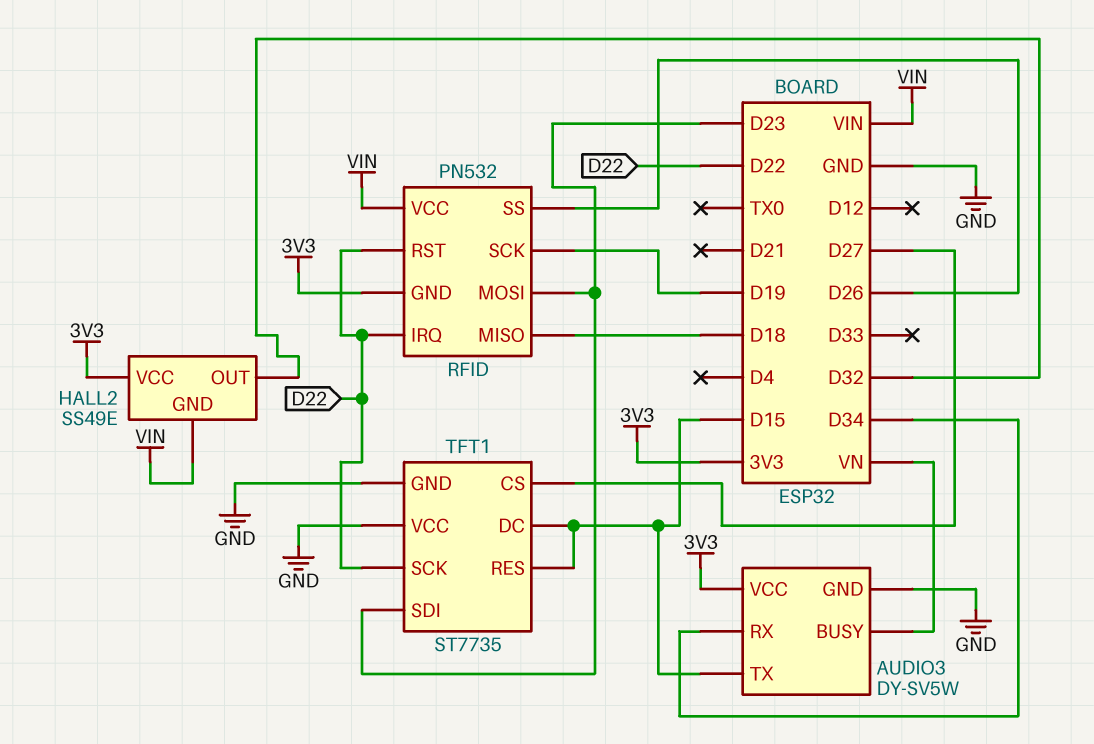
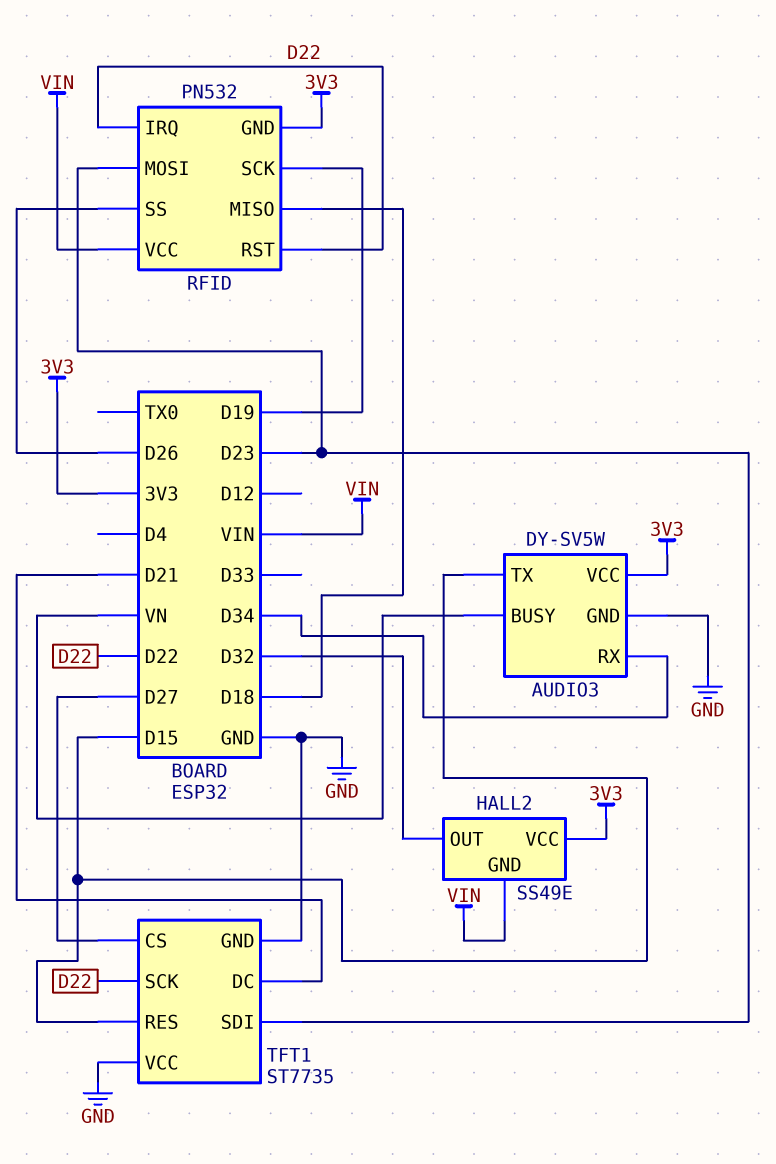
TFT1 pin DC: D15 -> D21

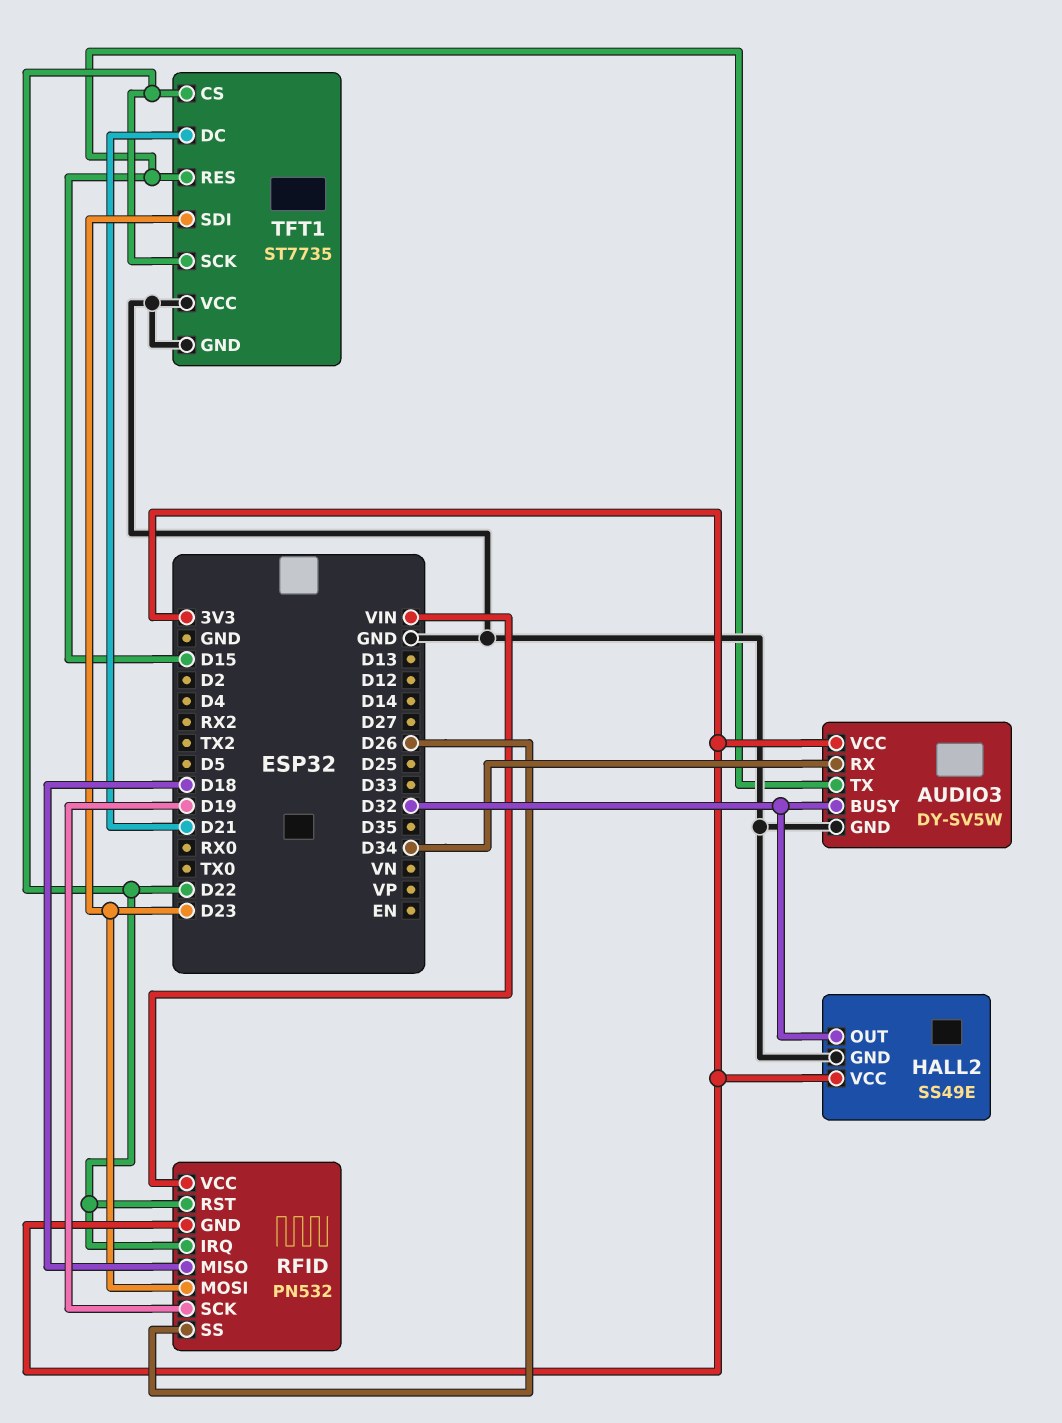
AUDIO3 pin BUSY: VN -> D32
HALL2 pin GND: VIN -> GND
TFT1 pin CS: D27 -> D22

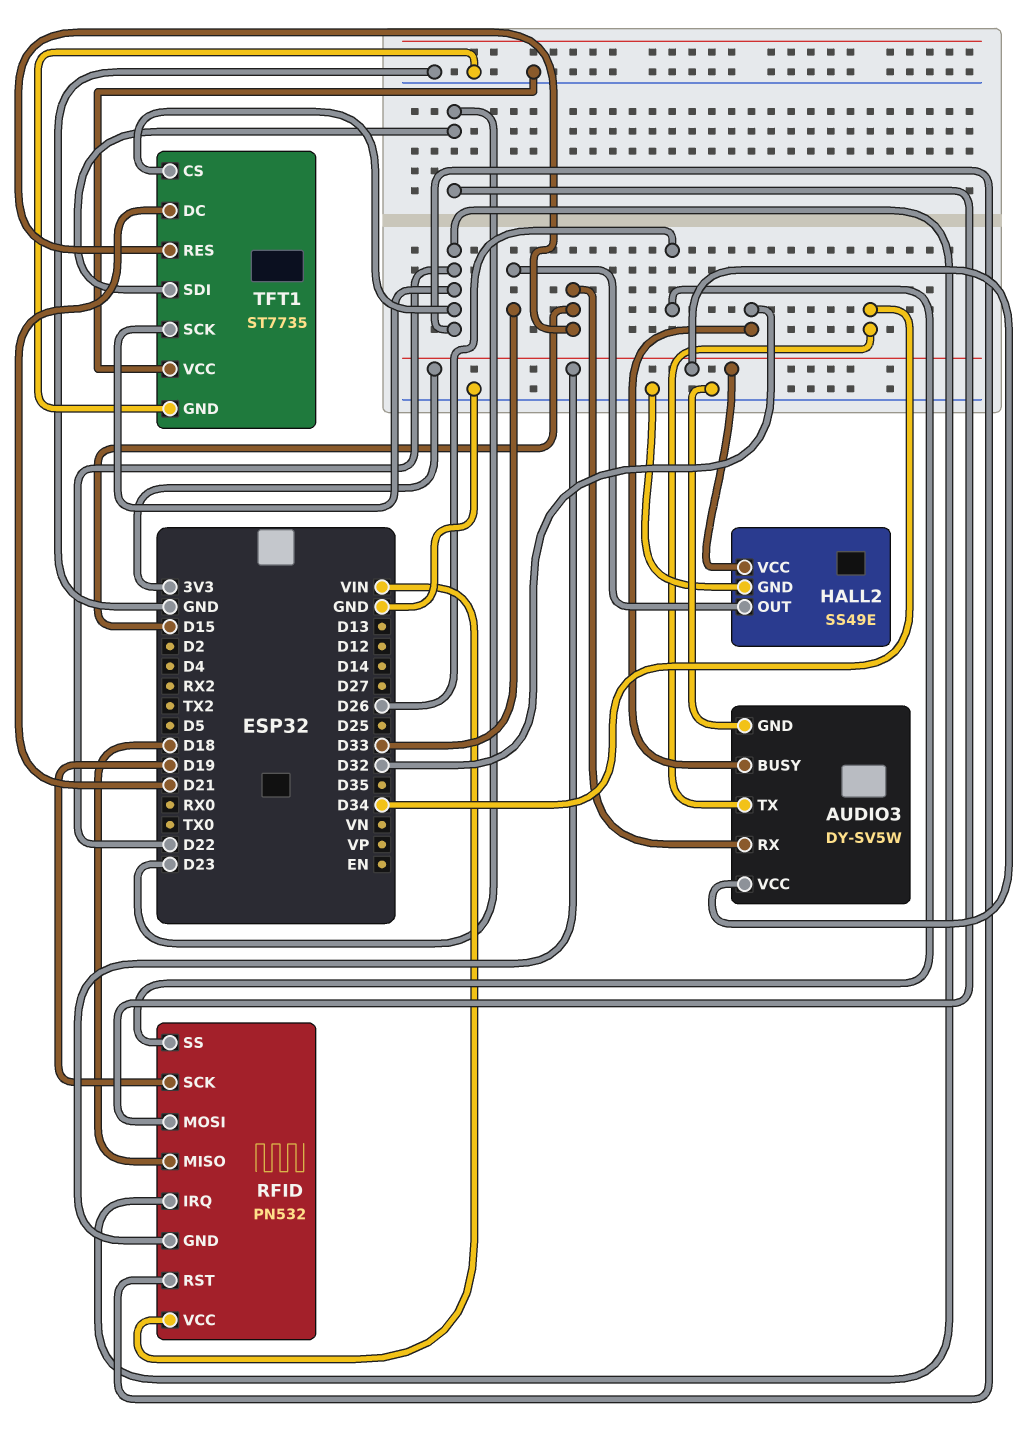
AUDIO3 pin RX: D34 -> D15
AUDIO3 pin TX: D15 -> D34
HALL2 pin OUT: D32 -> D33

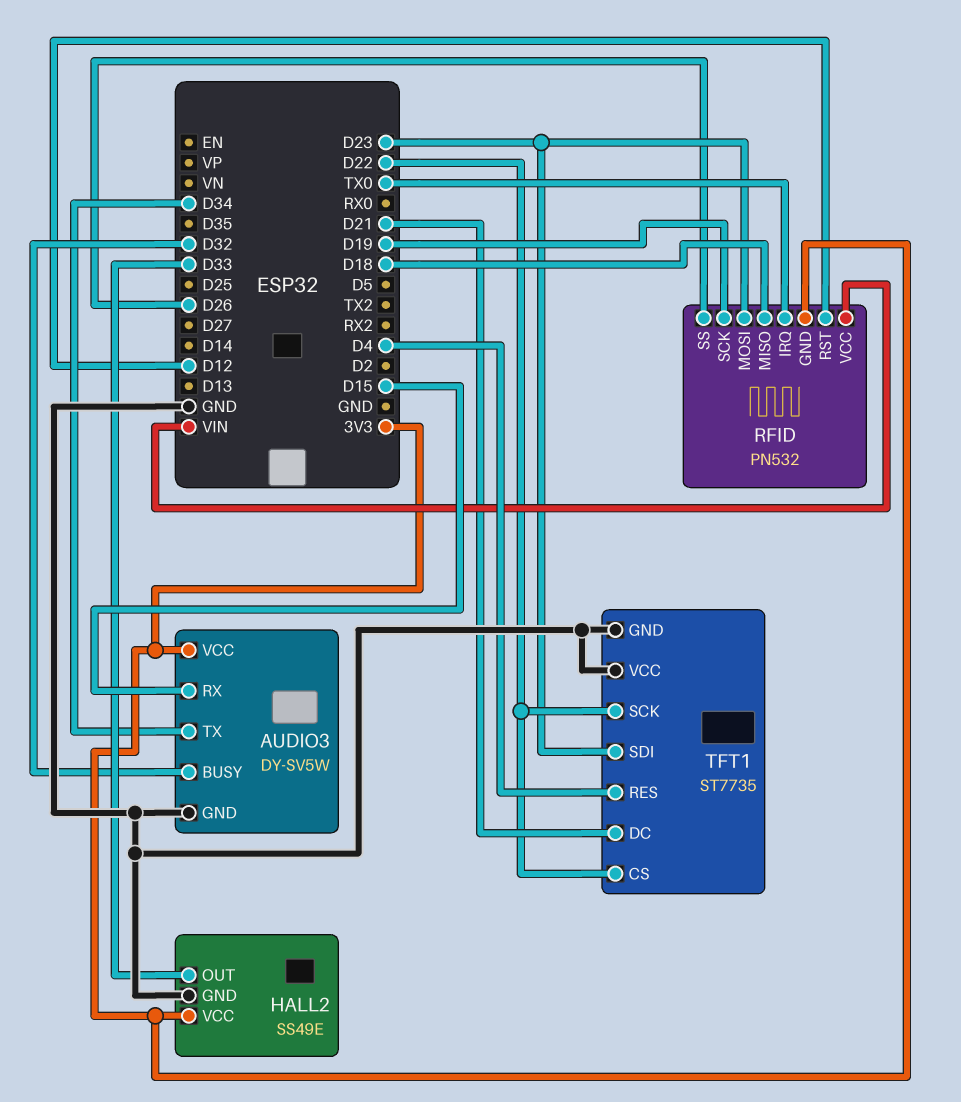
RFID pin IRQ: D22 -> TX0
RFID pin RST: D22 -> D12
TFT1 pin RES: D15 -> D4

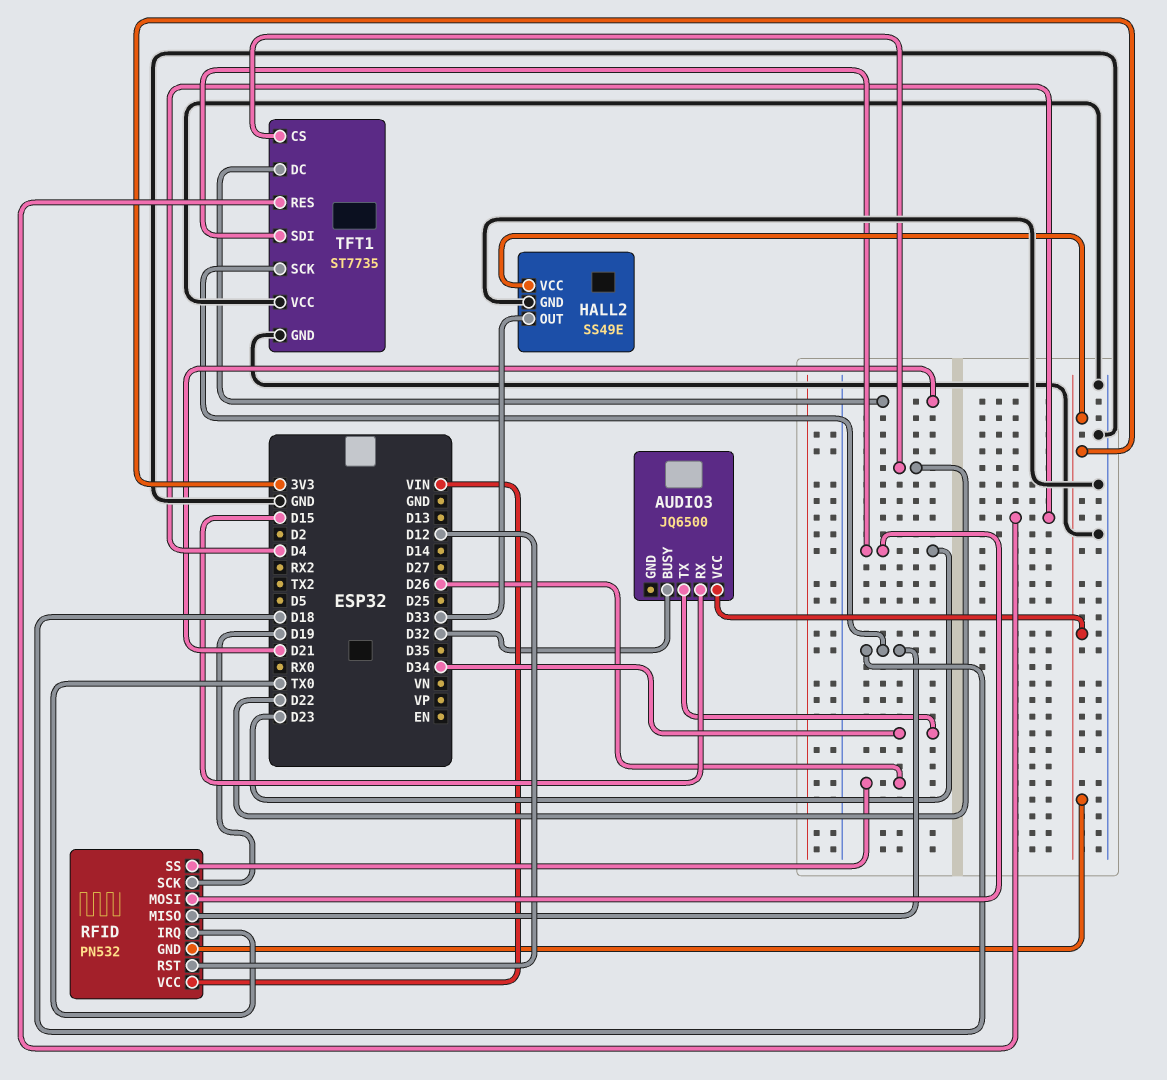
AUDIO3: DY-SV5W -> JQ6500
AUDIO3 pin GND: GND -> none
TFT1 pin SCK: D22 -> D18

